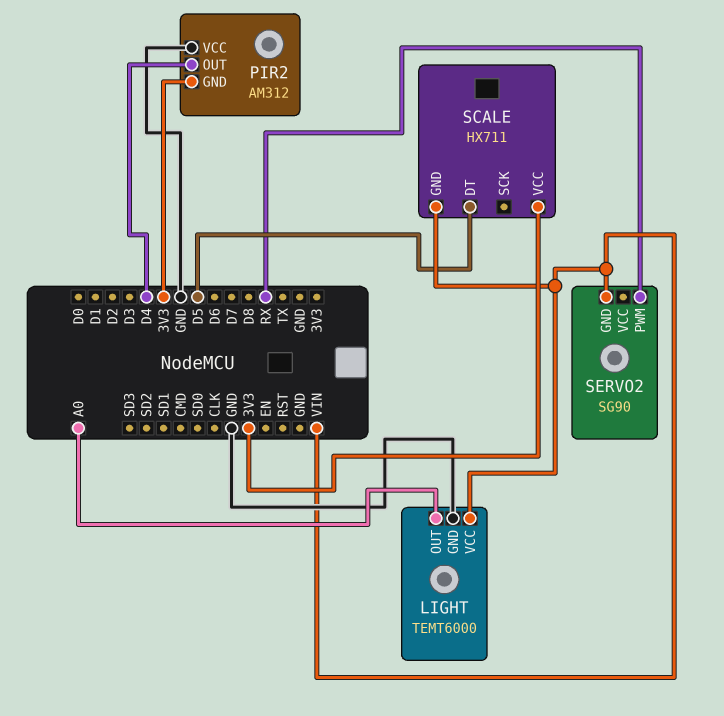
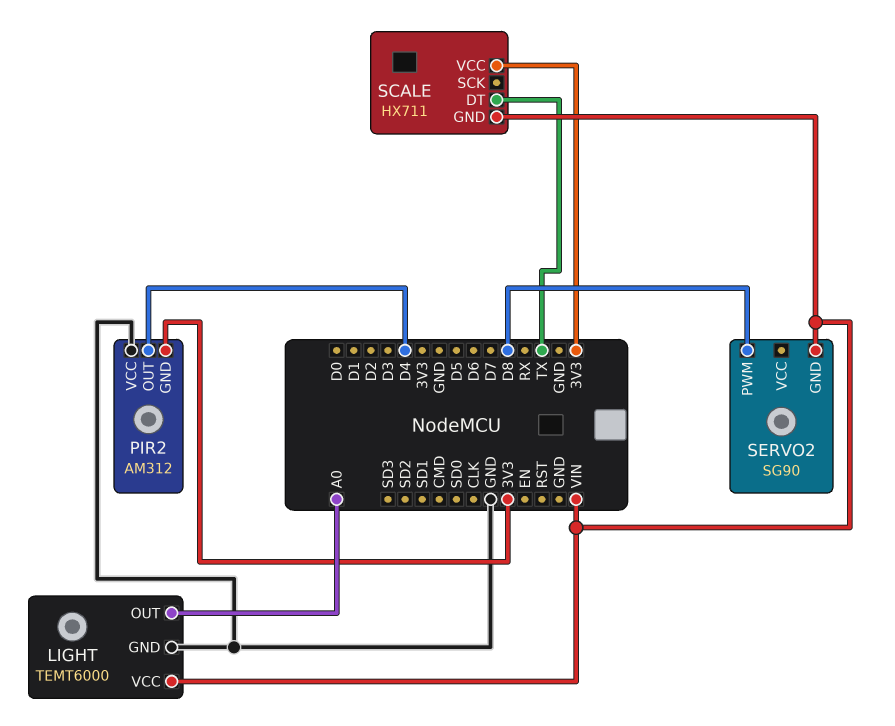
SCALE pin DT: D5 -> TX
SERVO2 pin PWM: RX -> D8

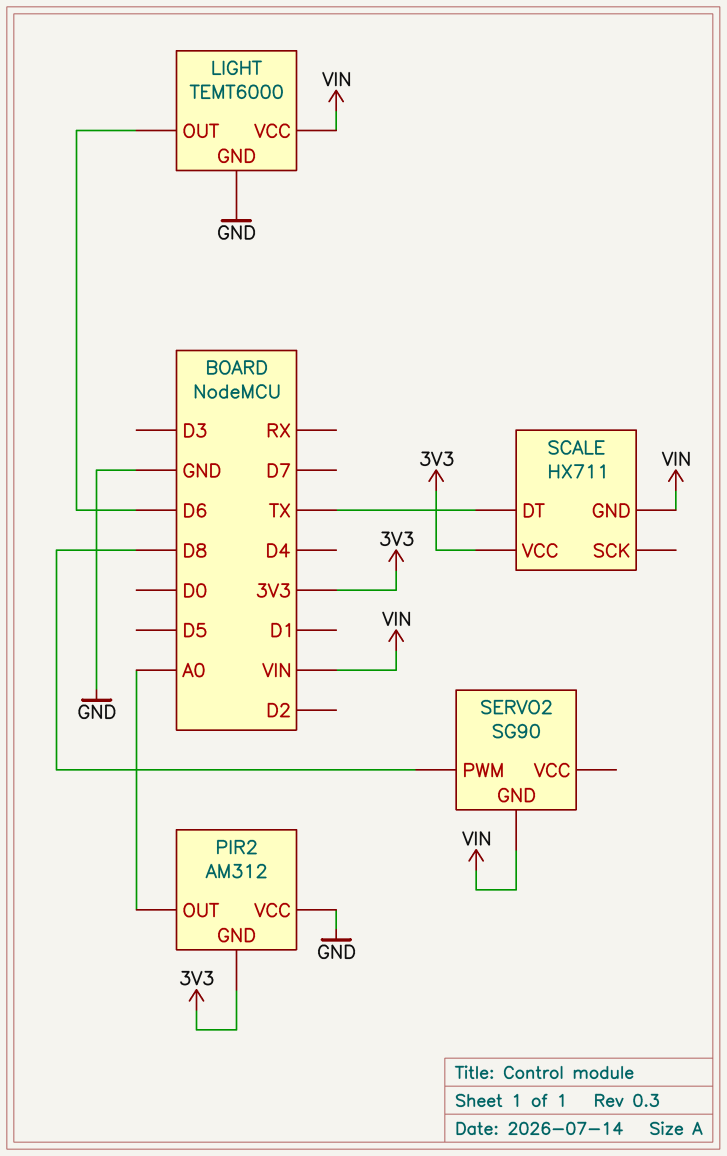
LIGHT pin OUT: A0 -> D6
PIR2 pin OUT: D4 -> A0

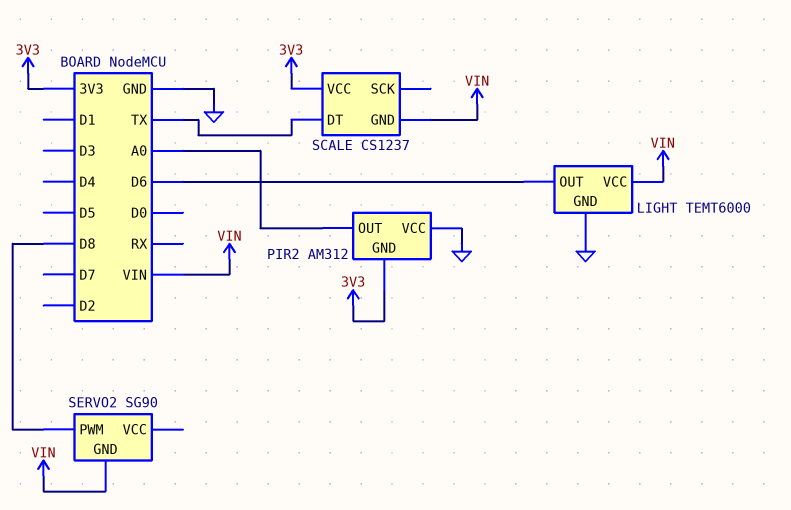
SCALE: HX711 -> CS1237

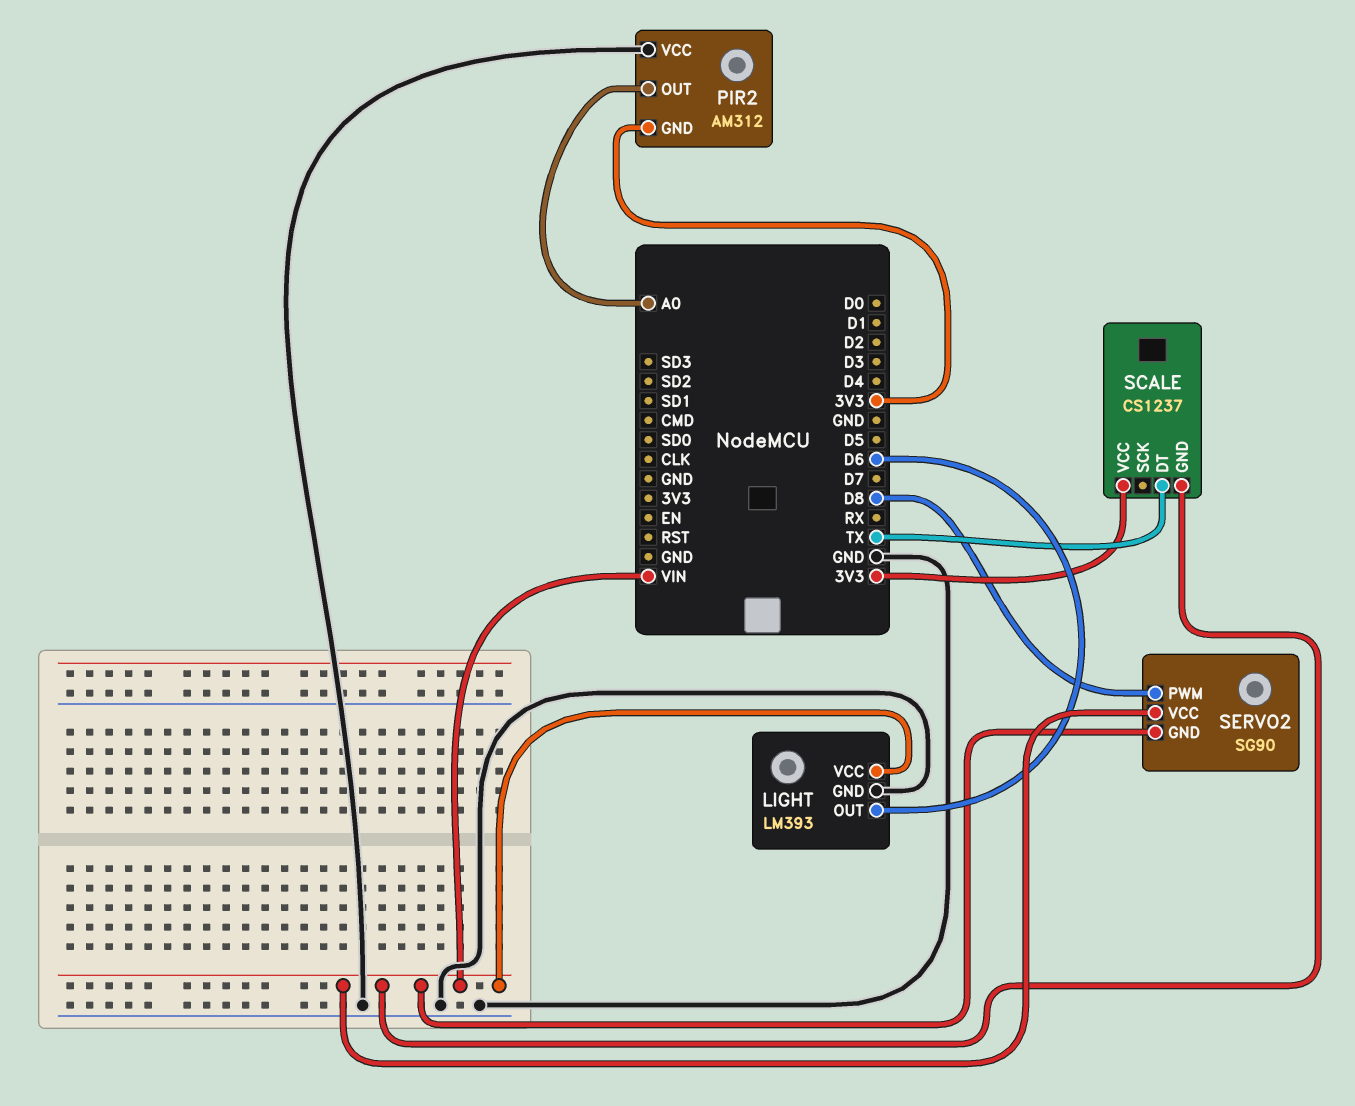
LIGHT: TEMT6000 -> LM393
SERVO2 pin VCC: none -> VIN

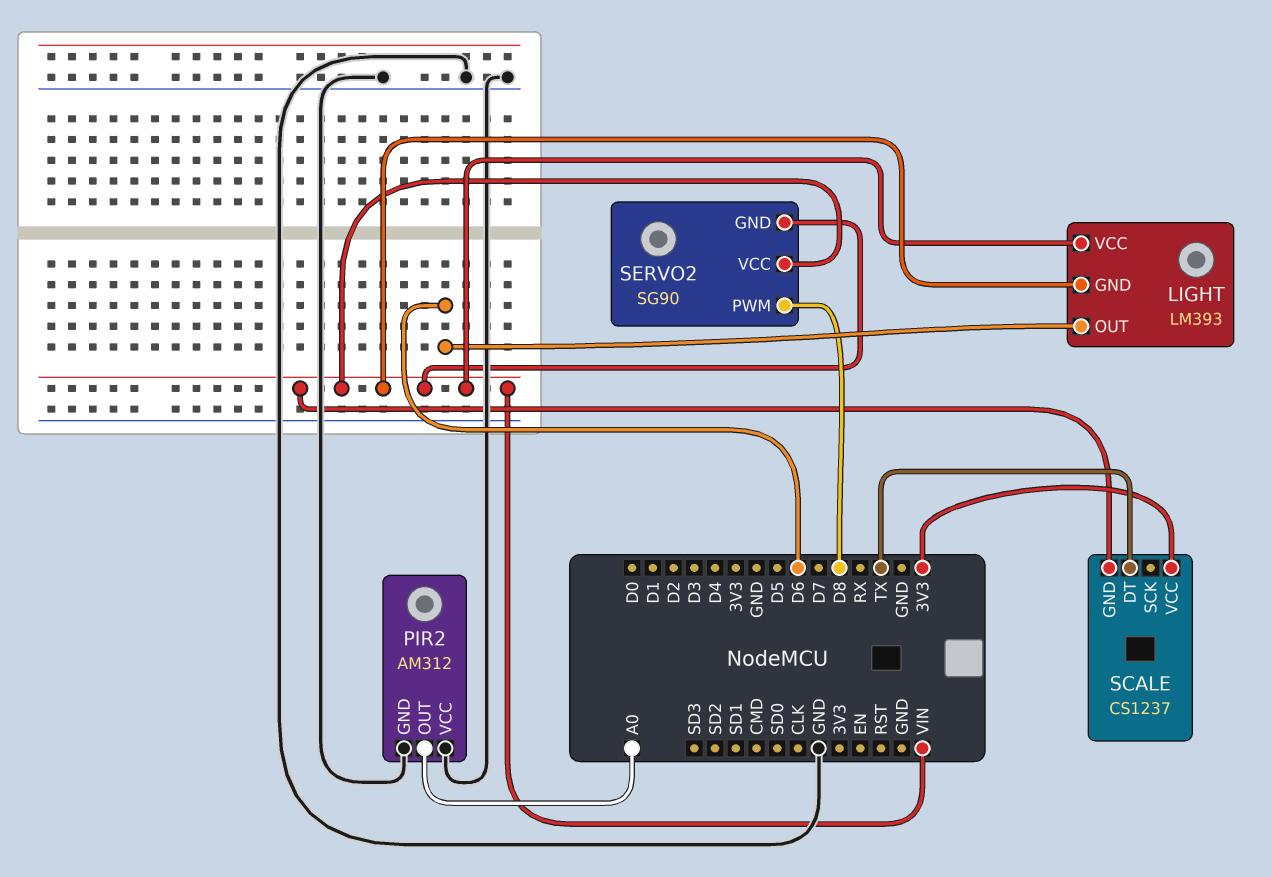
LIGHT pin GND: GND -> VIN
PIR2 pin GND: 3V3 -> GND

